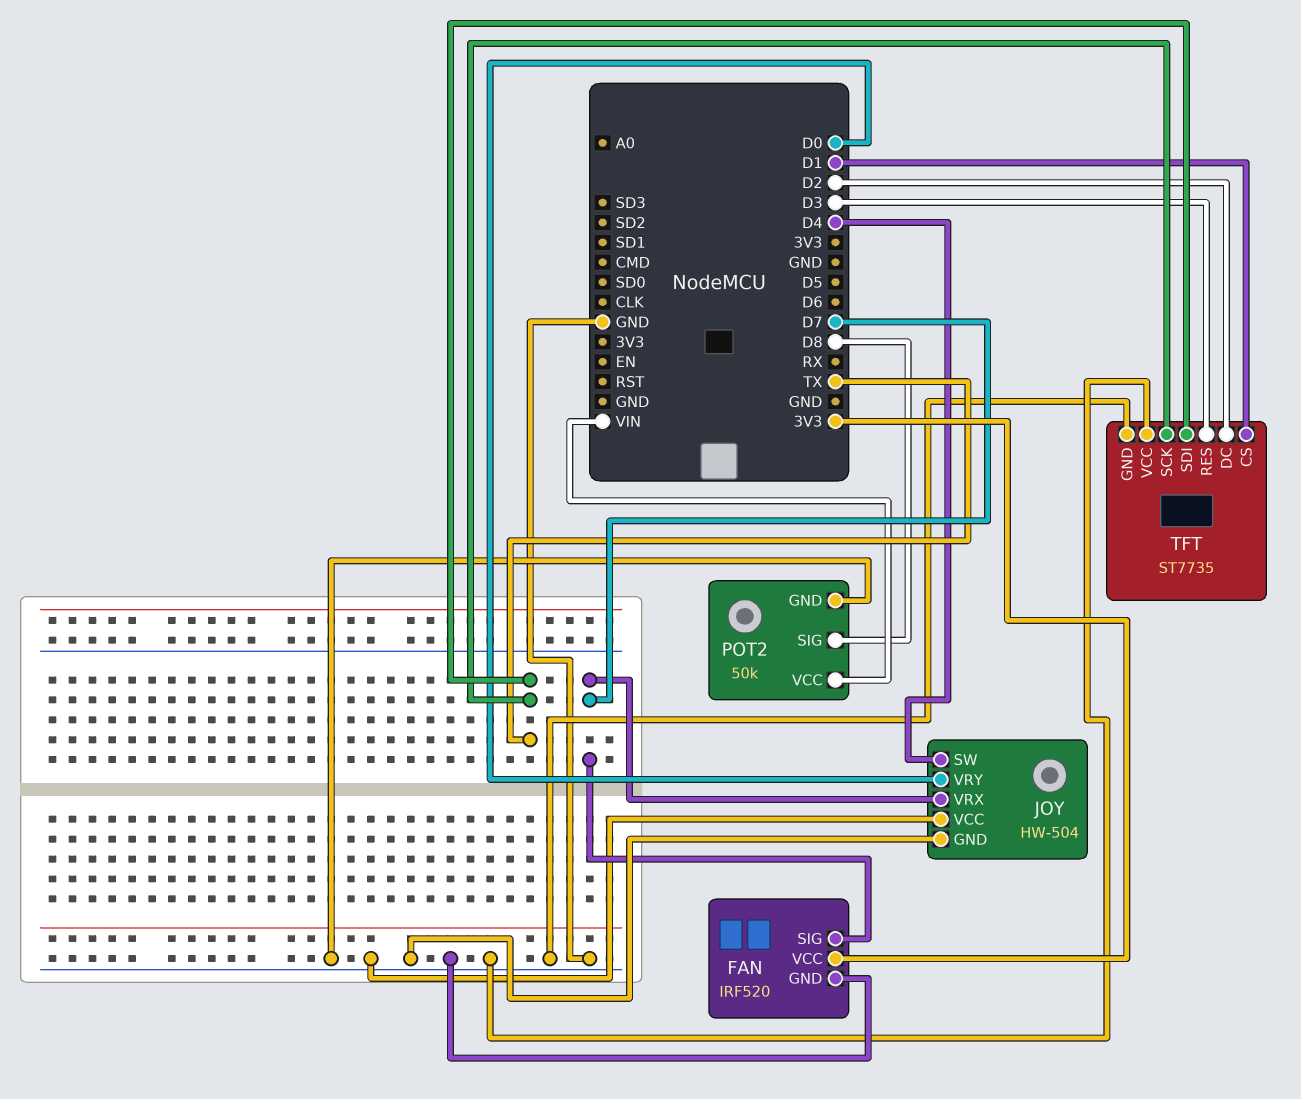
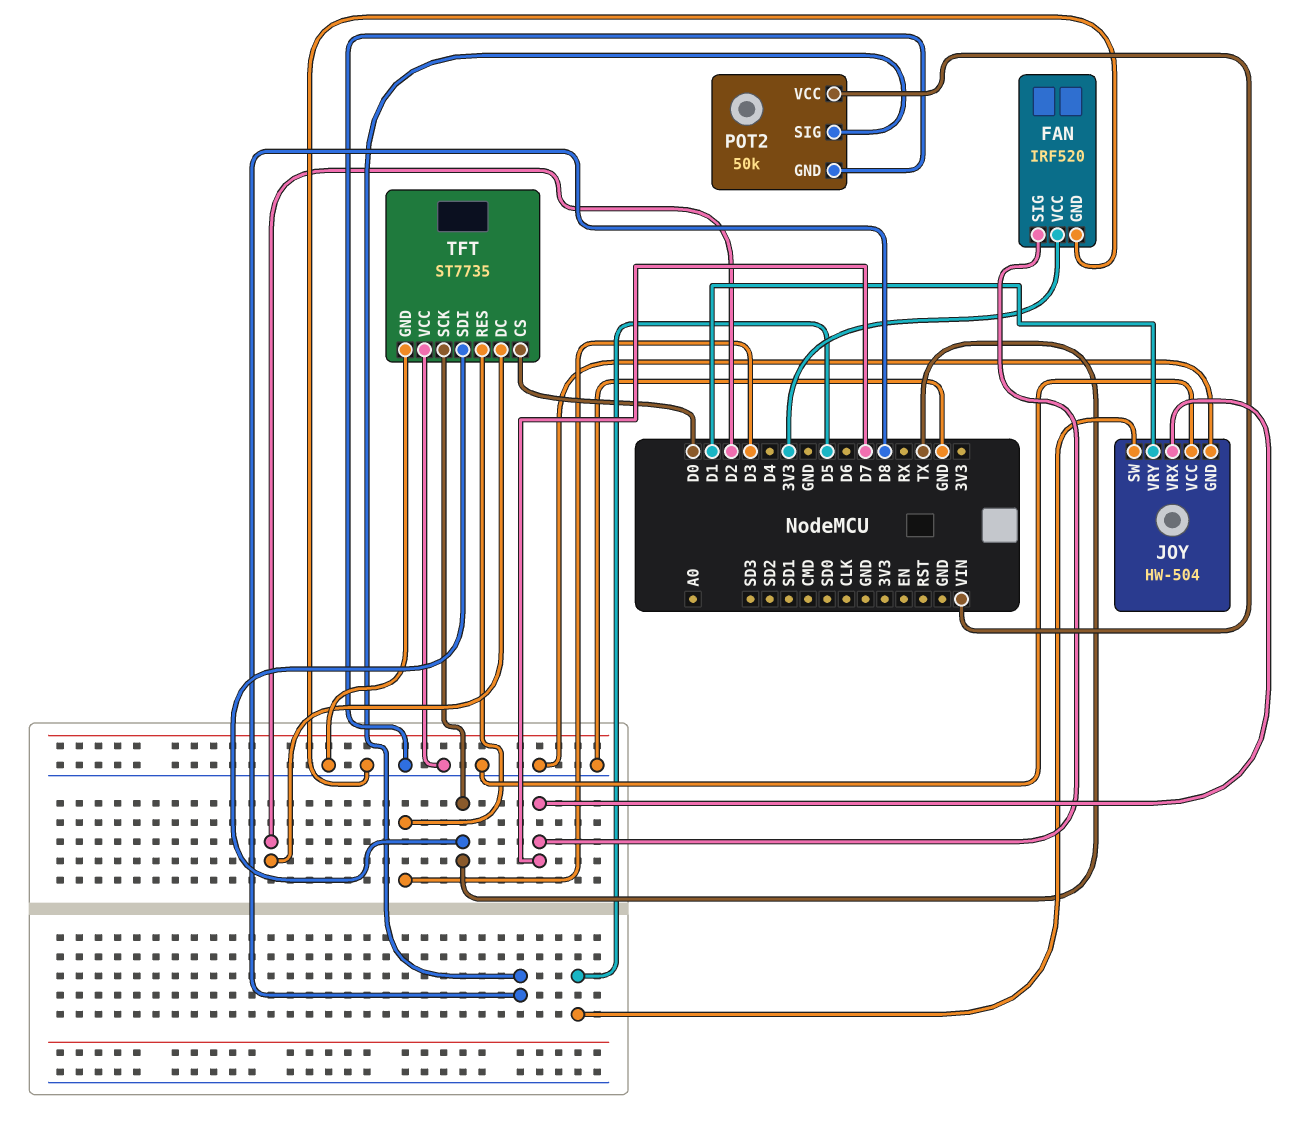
JOY pin SW: D4 -> D5
JOY pin VRY: D0 -> D1
TFT pin CS: D1 -> D0

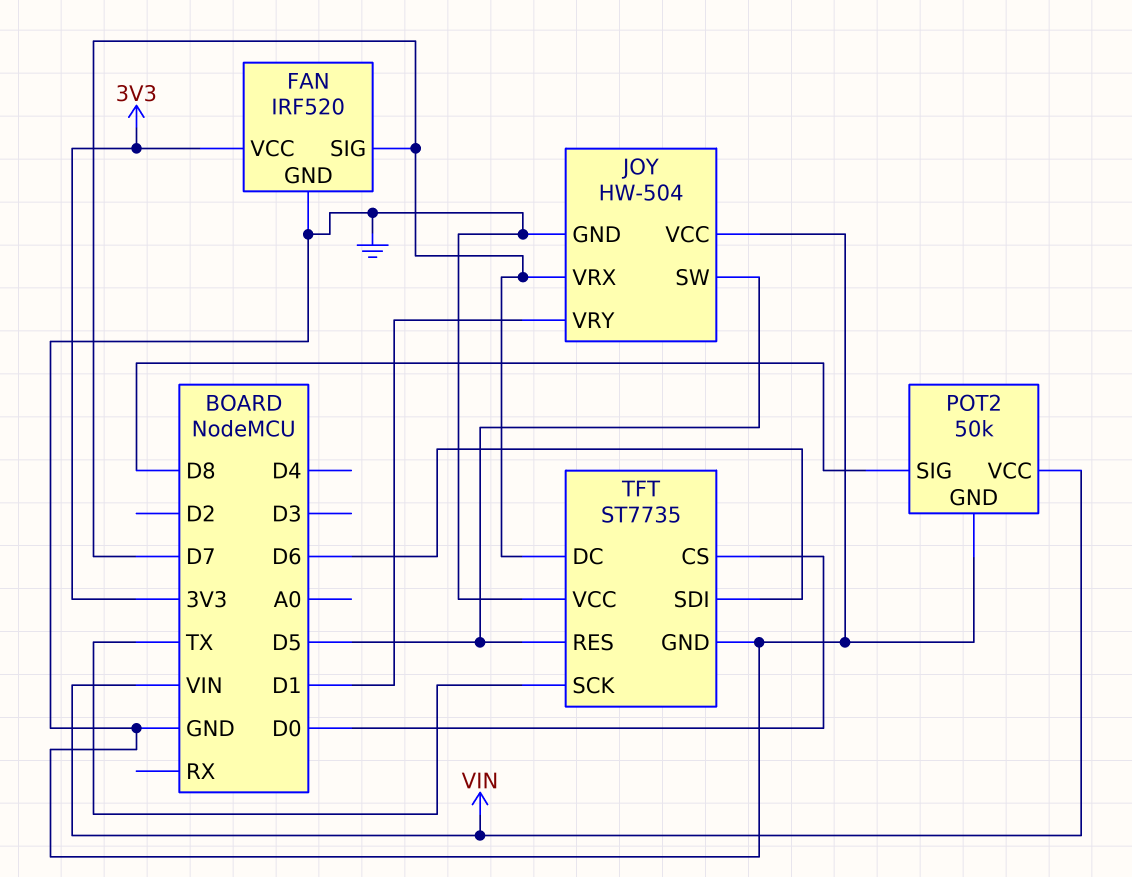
TFT pin DC: D2 -> D7
TFT pin RES: D3 -> D5
TFT pin SDI: TX -> D6

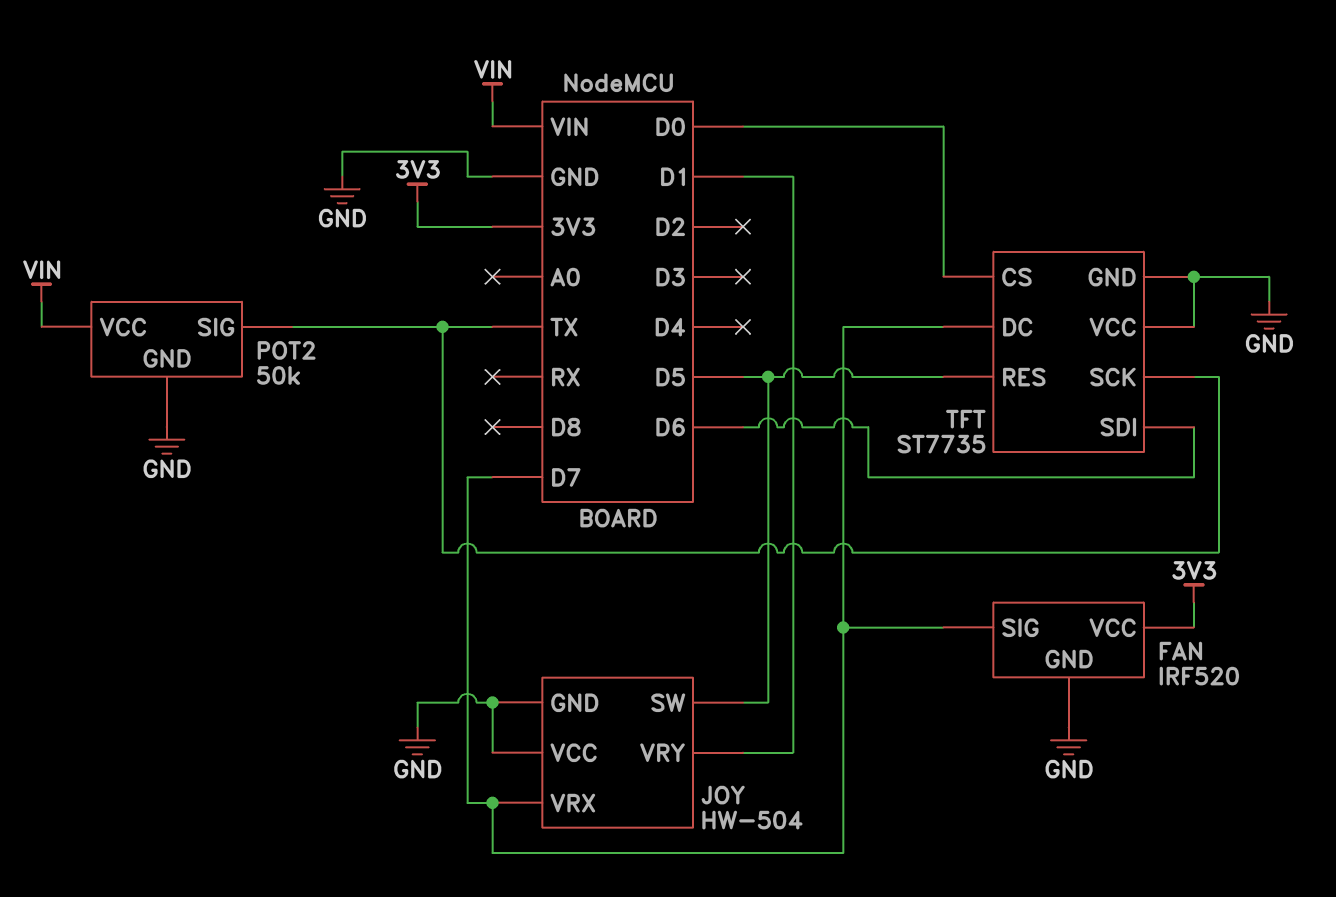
POT2 pin SIG: D8 -> TX

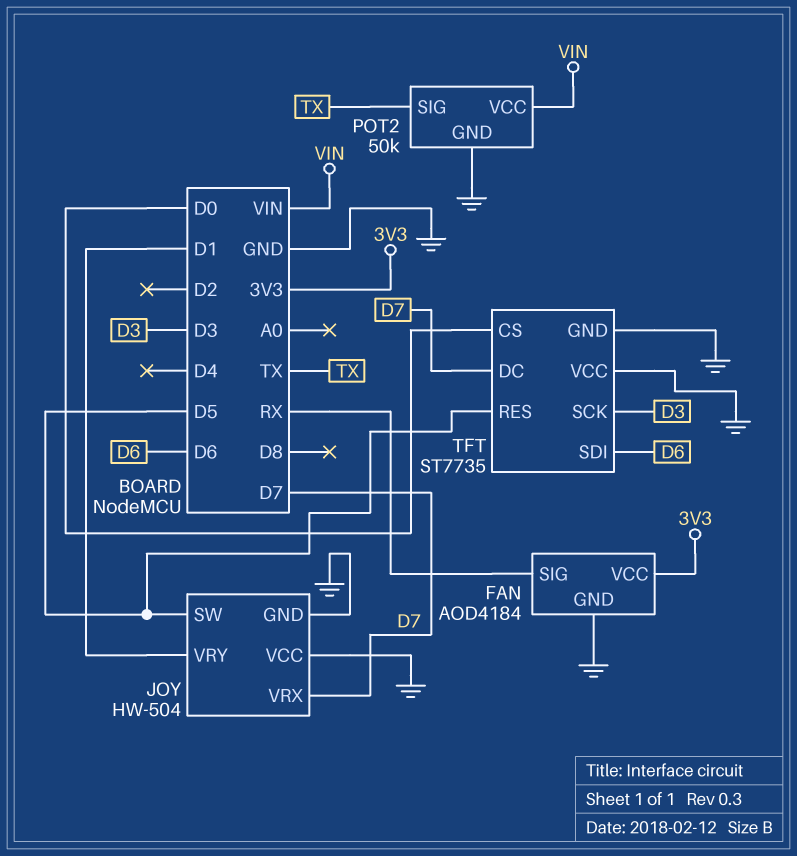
FAN: IRF520 -> AOD4184
FAN pin SIG: D7 -> RX
TFT pin SCK: TX -> D3

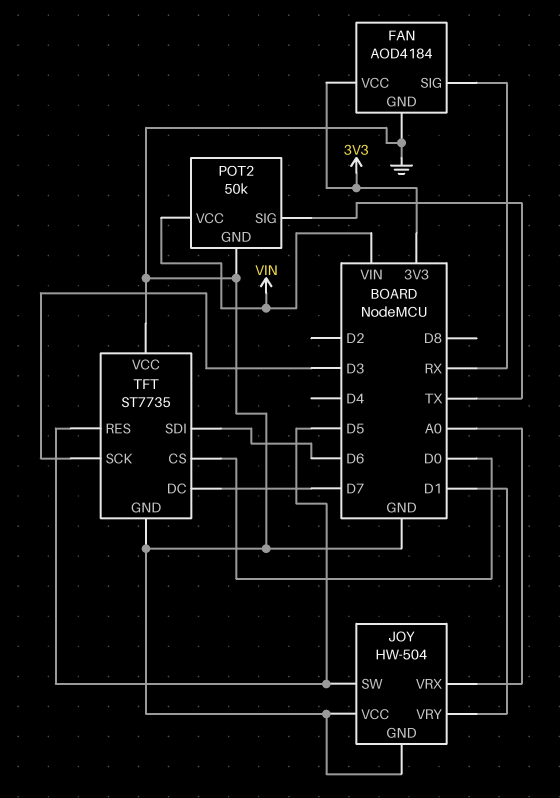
JOY pin VRX: D7 -> A0

